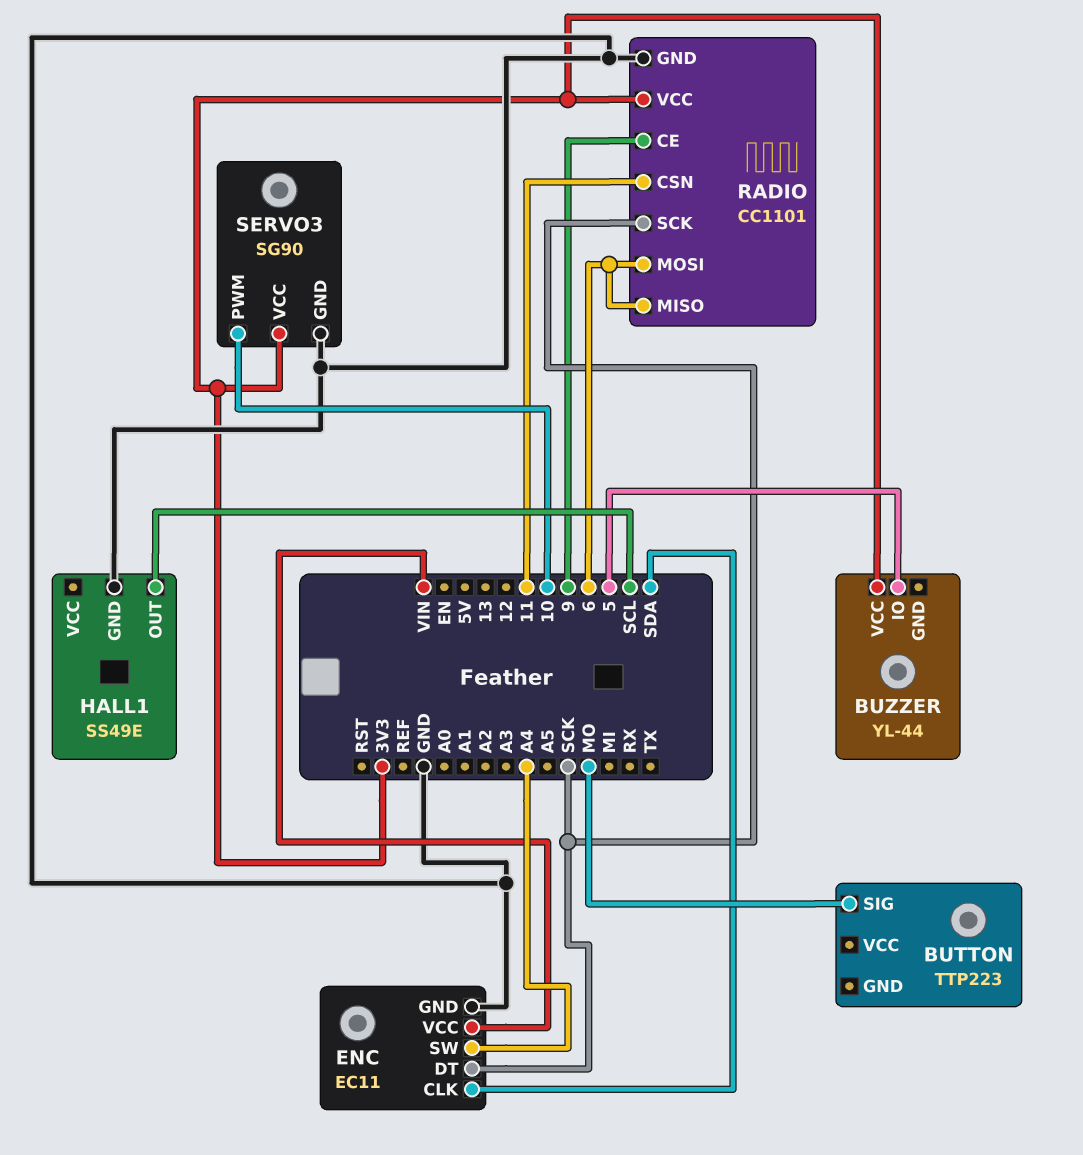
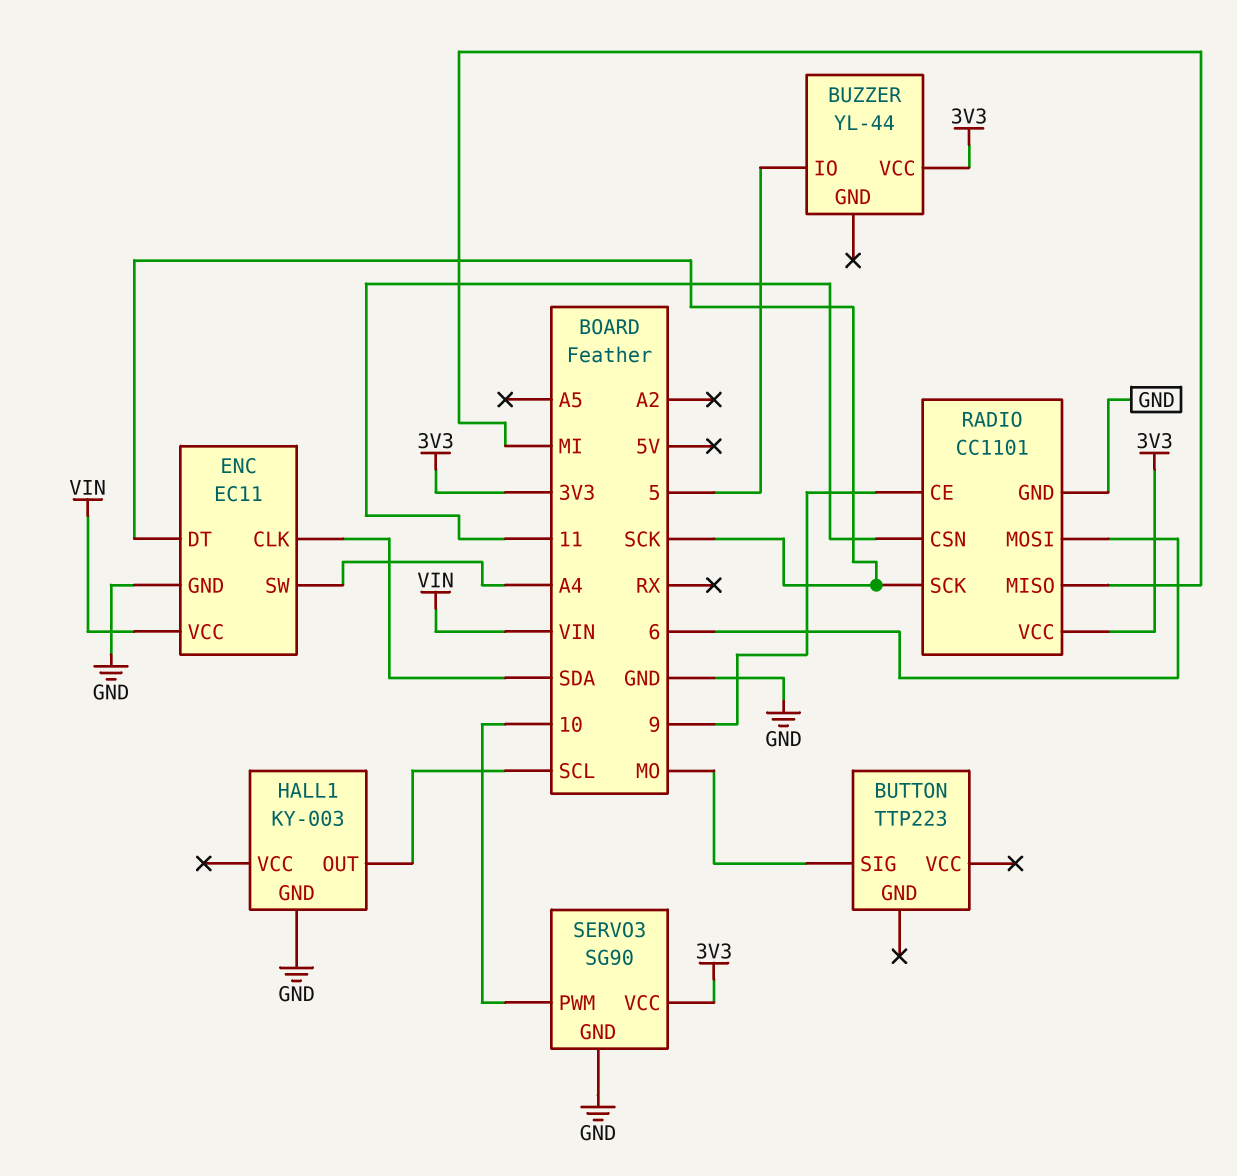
HALL1: SS49E -> KY-003
RADIO pin MISO: 6 -> MI

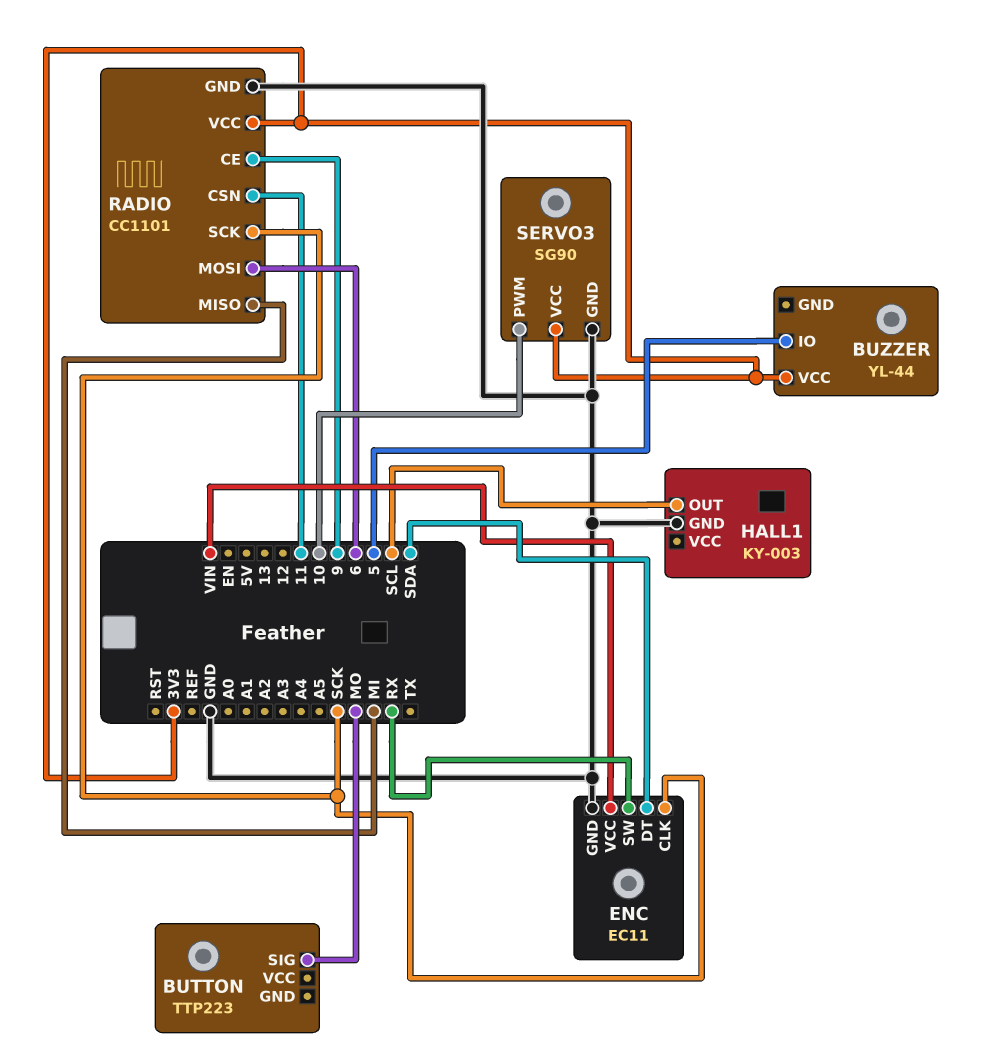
ENC pin CLK: SDA -> SCK
ENC pin DT: SCK -> SDA
ENC pin SW: A4 -> RX

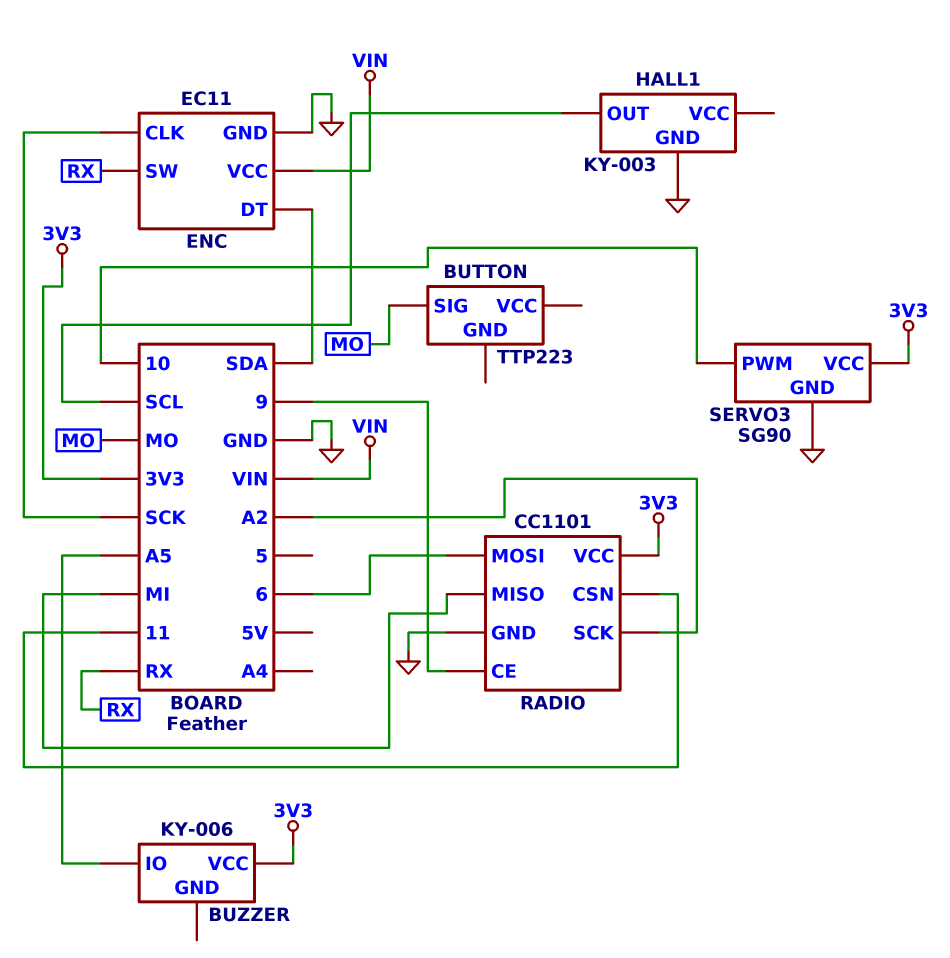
BUZZER: YL-44 -> KY-006
BUZZER pin IO: 5 -> A5
RADIO pin SCK: SCK -> A2

